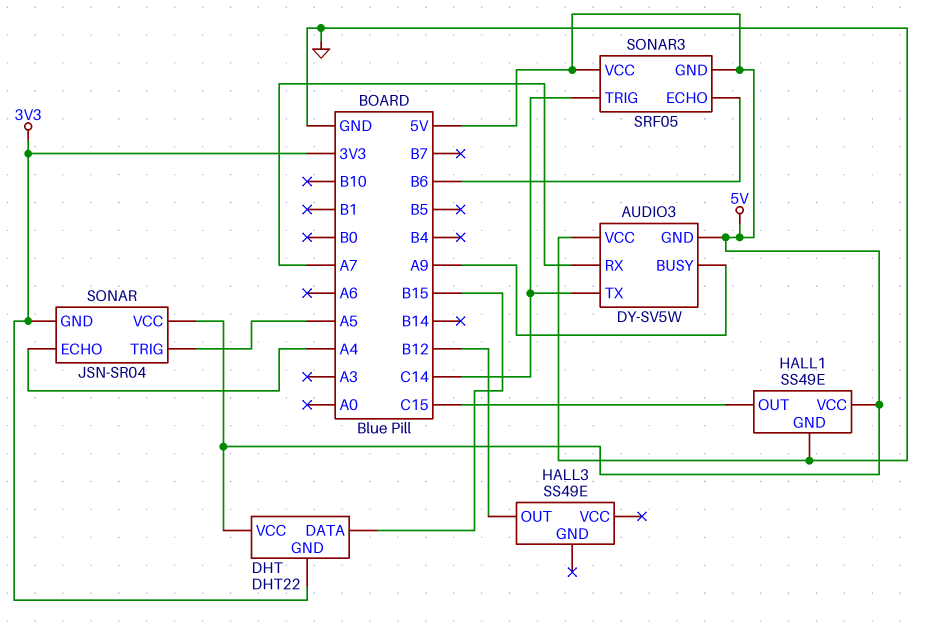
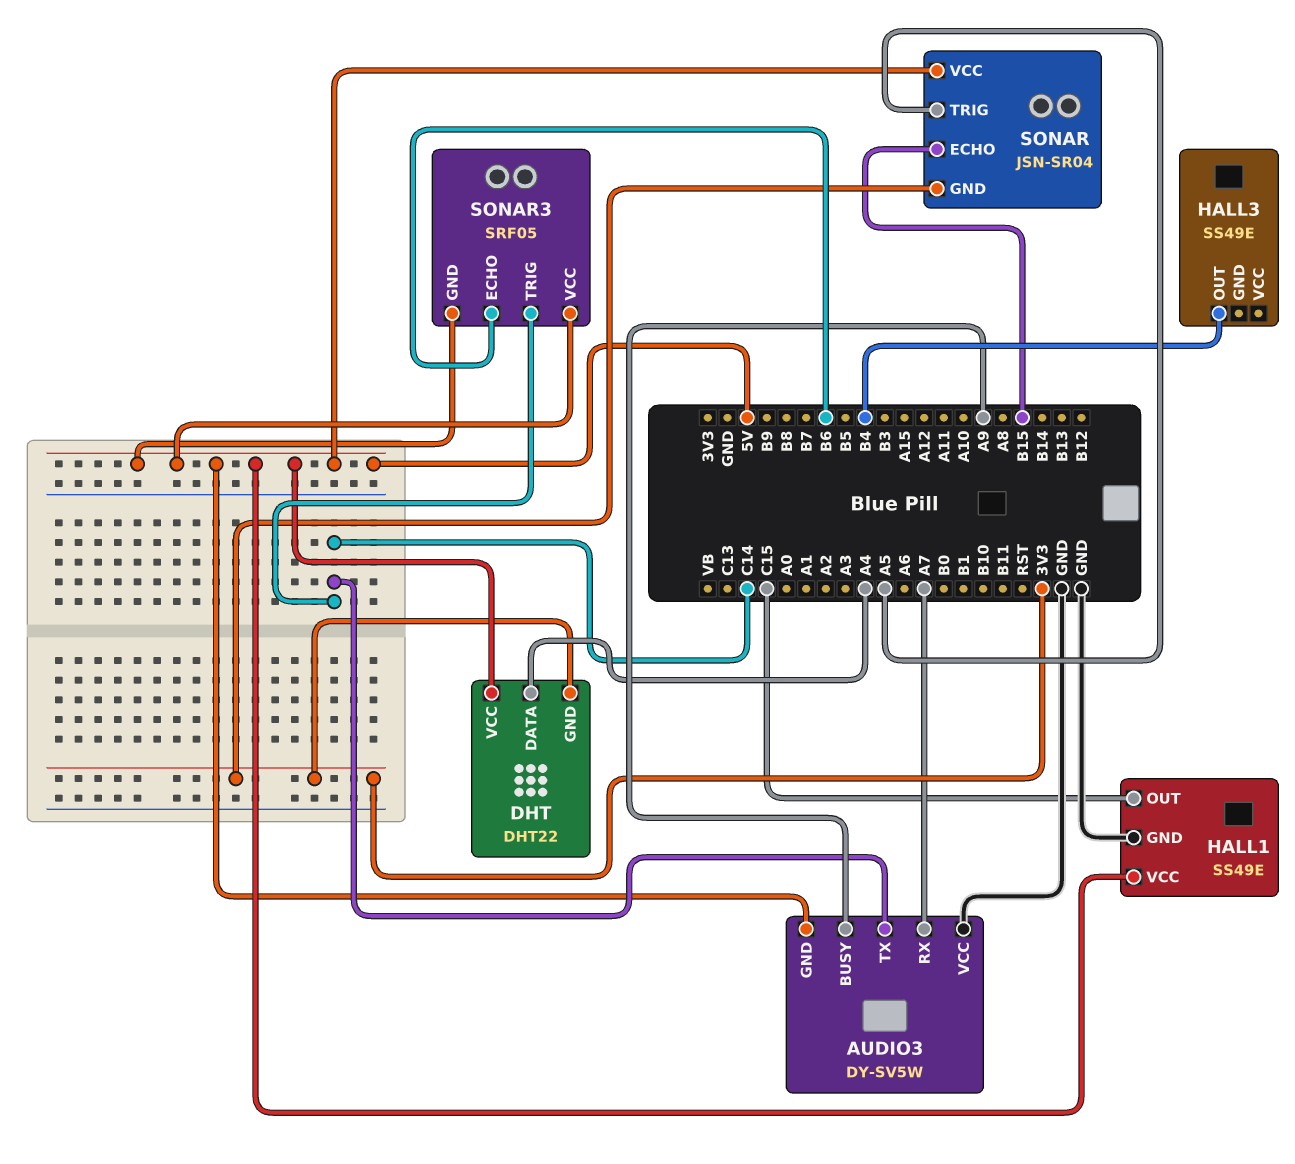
DHT pin DATA: B15 -> A4
HALL3 pin OUT: B12 -> B4
SONAR pin ECHO: A4 -> B15

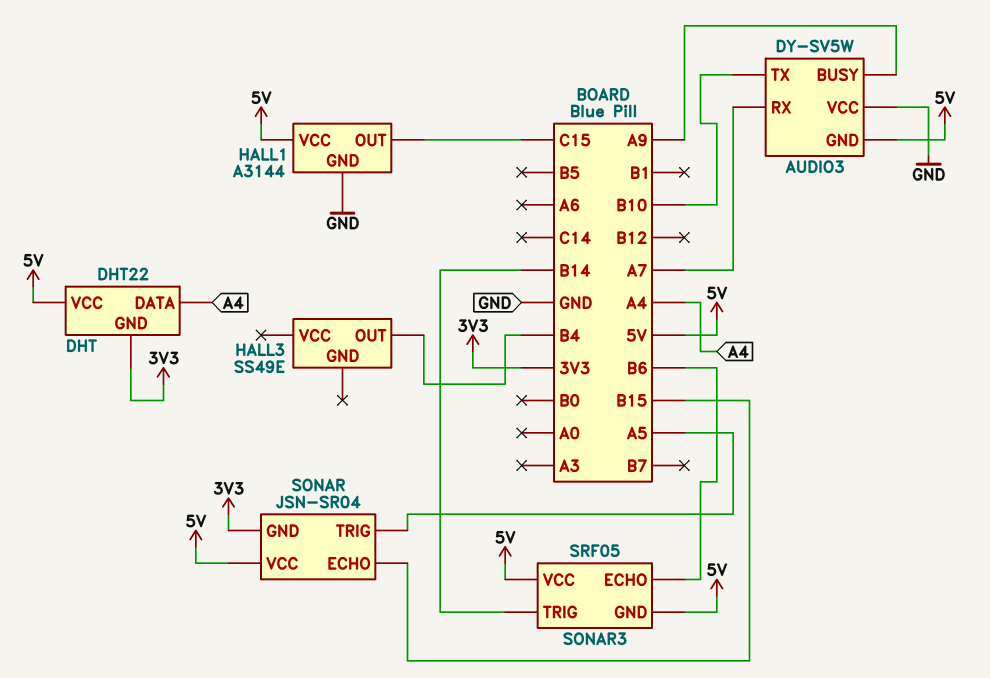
AUDIO3 pin TX: C14 -> B10
HALL1: SS49E -> A3144
SONAR3 pin TRIG: C14 -> B14

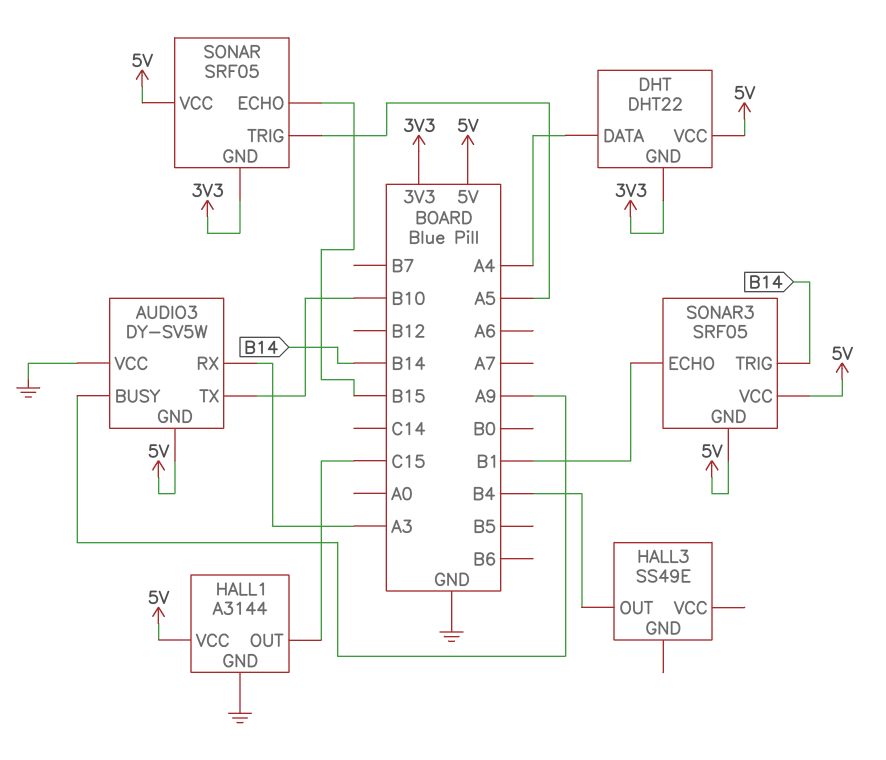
AUDIO3 pin RX: A7 -> A3
SONAR: JSN-SR04 -> SRF05
SONAR3 pin ECHO: B6 -> B1

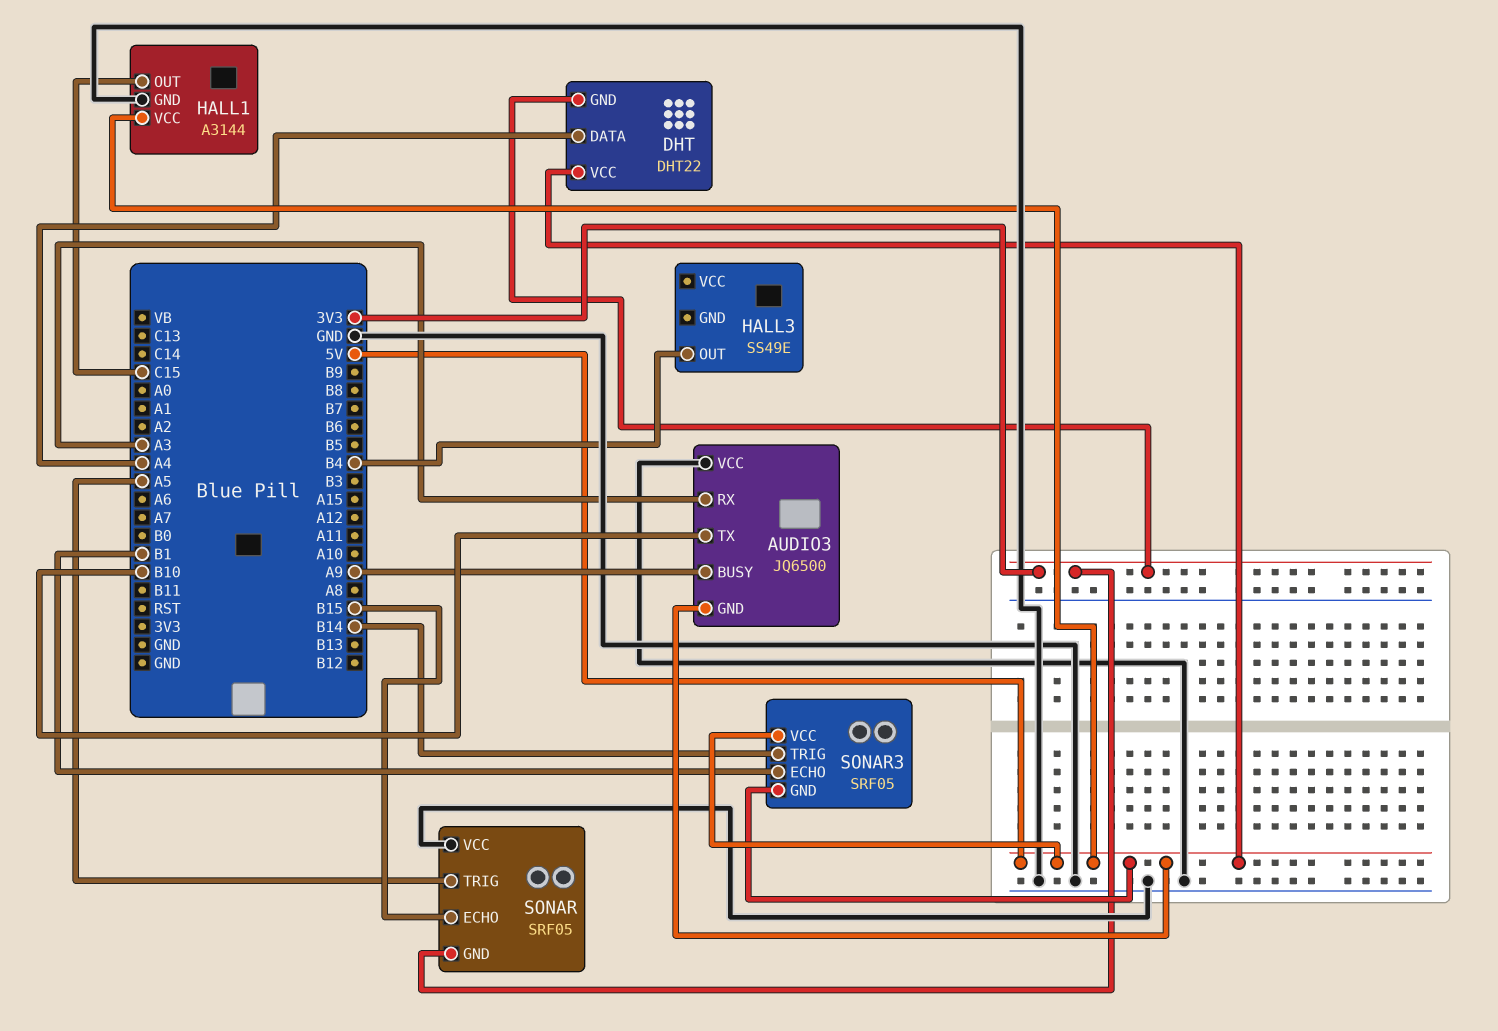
AUDIO3: DY-SV5W -> JQ6500
SONAR pin VCC: 5V -> GND

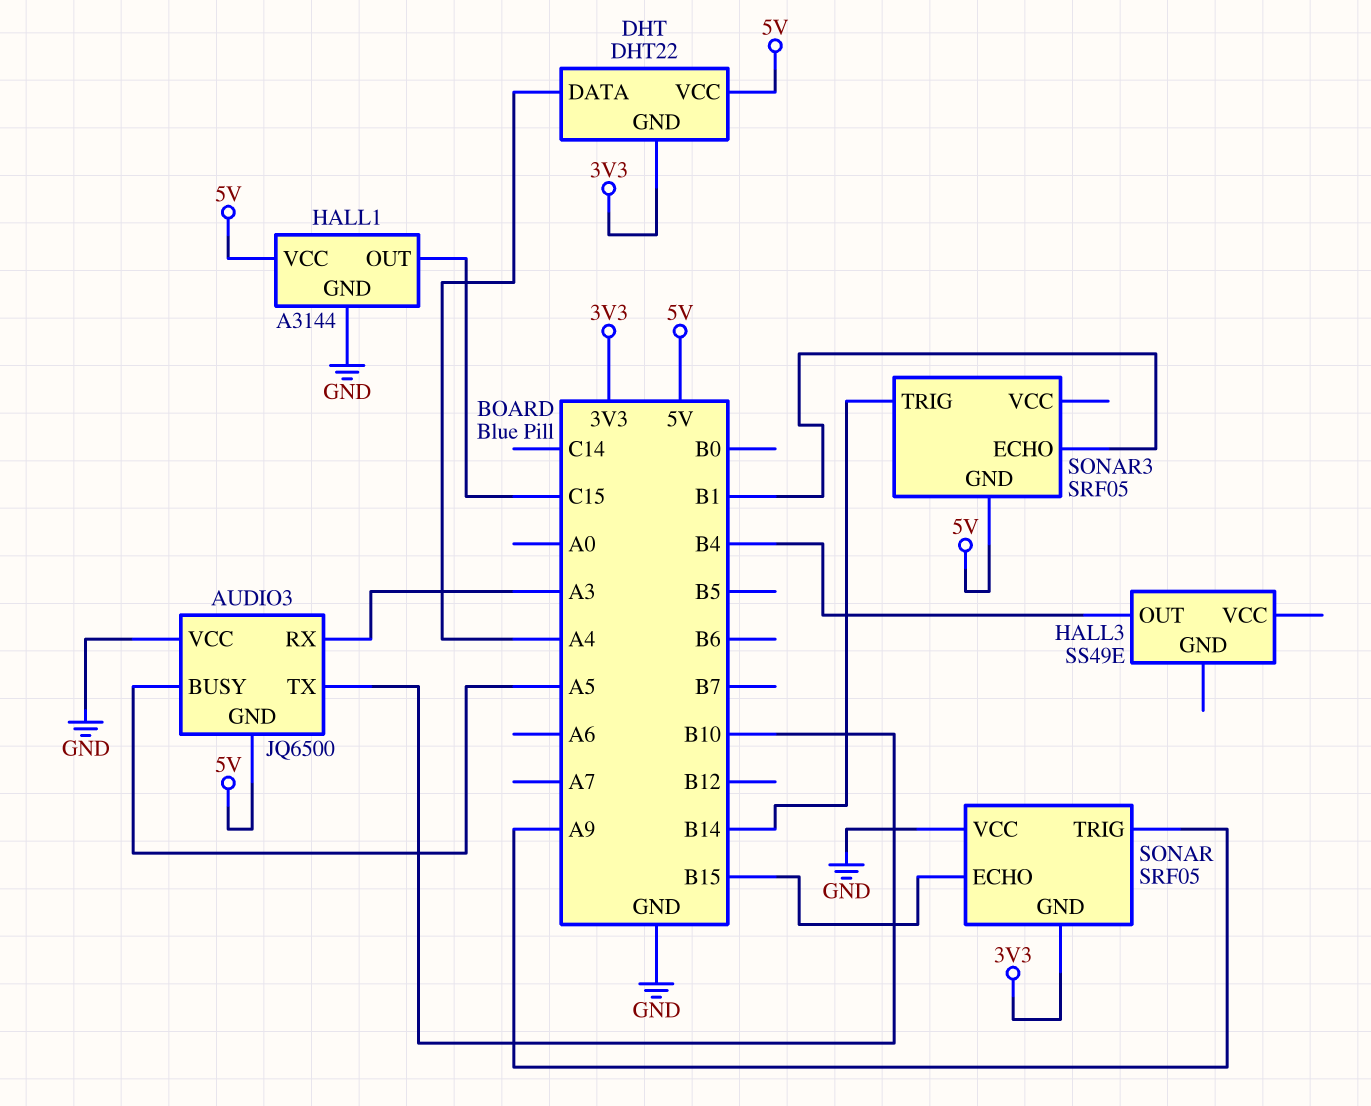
AUDIO3 pin BUSY: A9 -> A5
SONAR pin TRIG: A5 -> A9
SONAR3 pin VCC: 5V -> none

